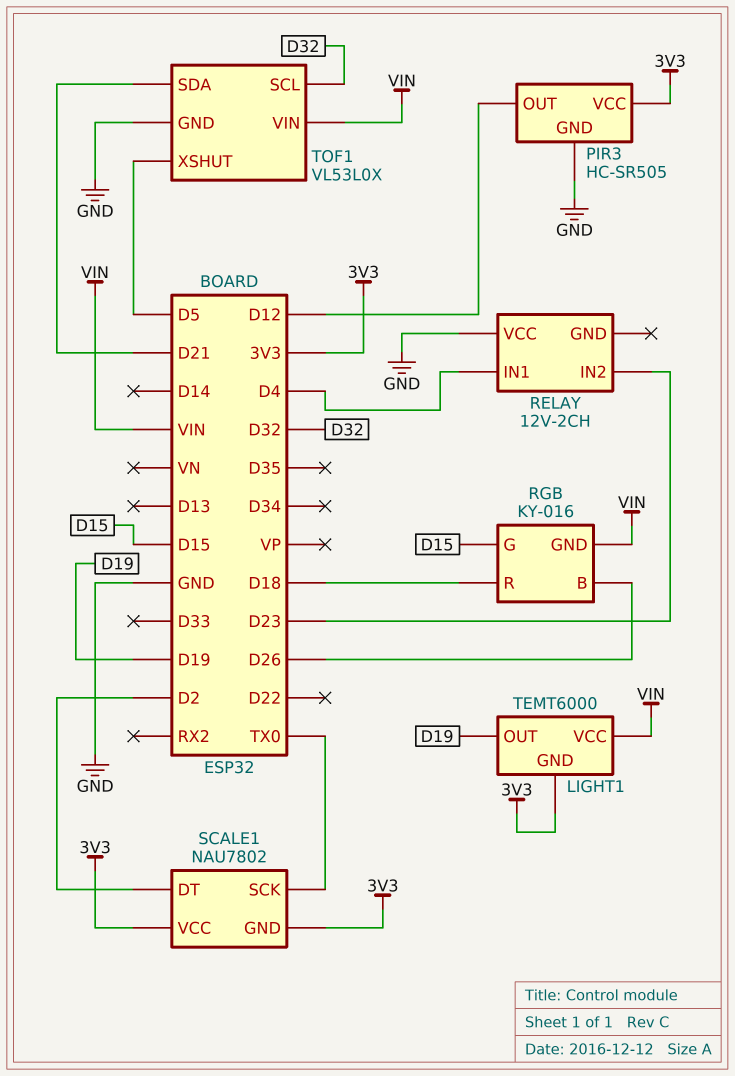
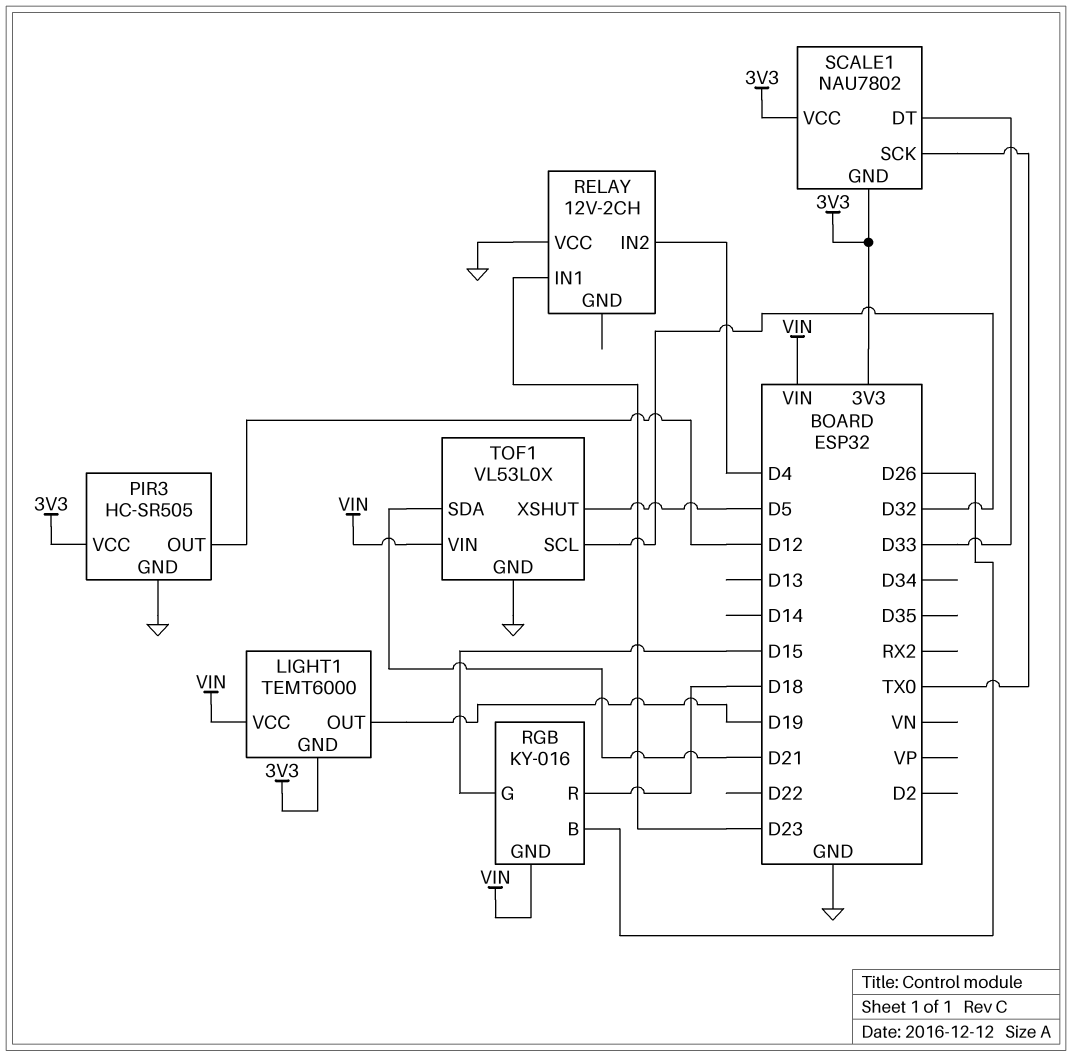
RELAY pin IN1: D4 -> D23
RELAY pin IN2: D23 -> D4
SCALE1 pin DT: D2 -> D33

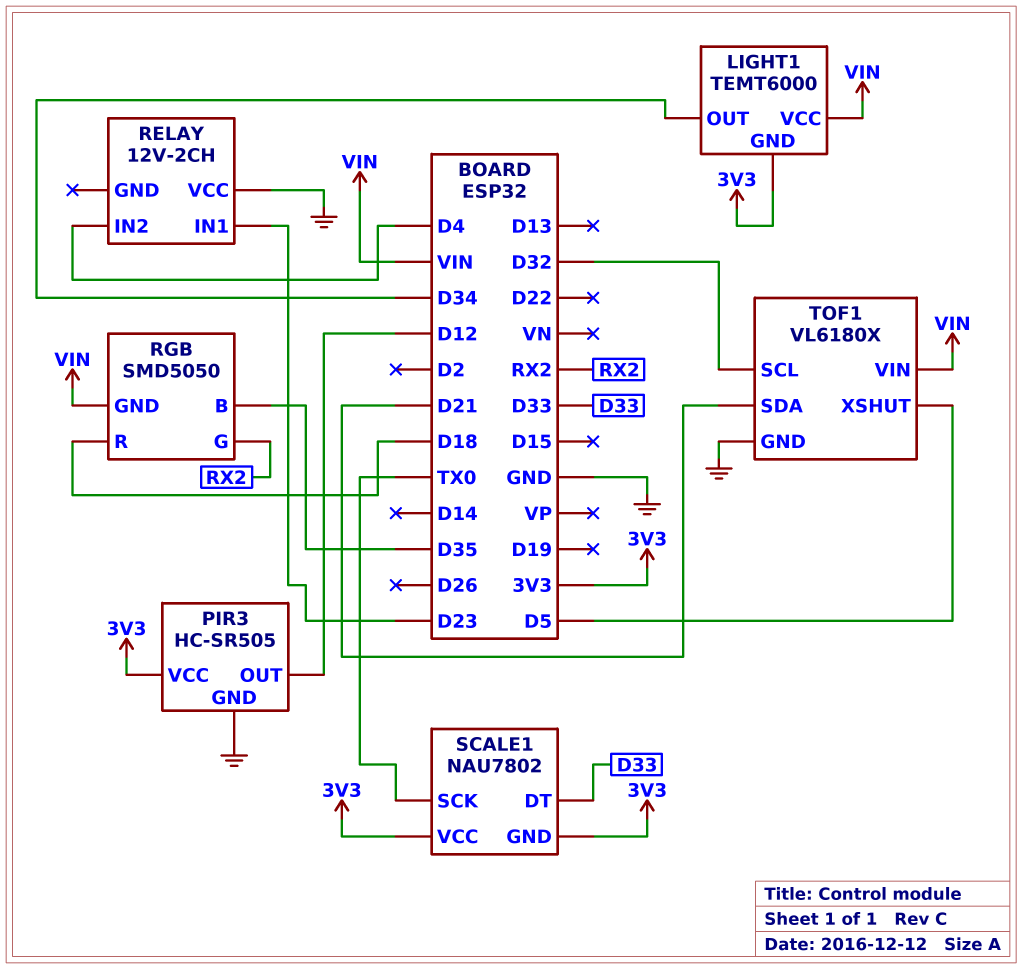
LIGHT1 pin OUT: D19 -> D34
RGB: KY-016 -> SMD5050
RGB pin B: D26 -> D35
RGB pin G: D15 -> RX2
TOF1: VL53L0X -> VL6180X

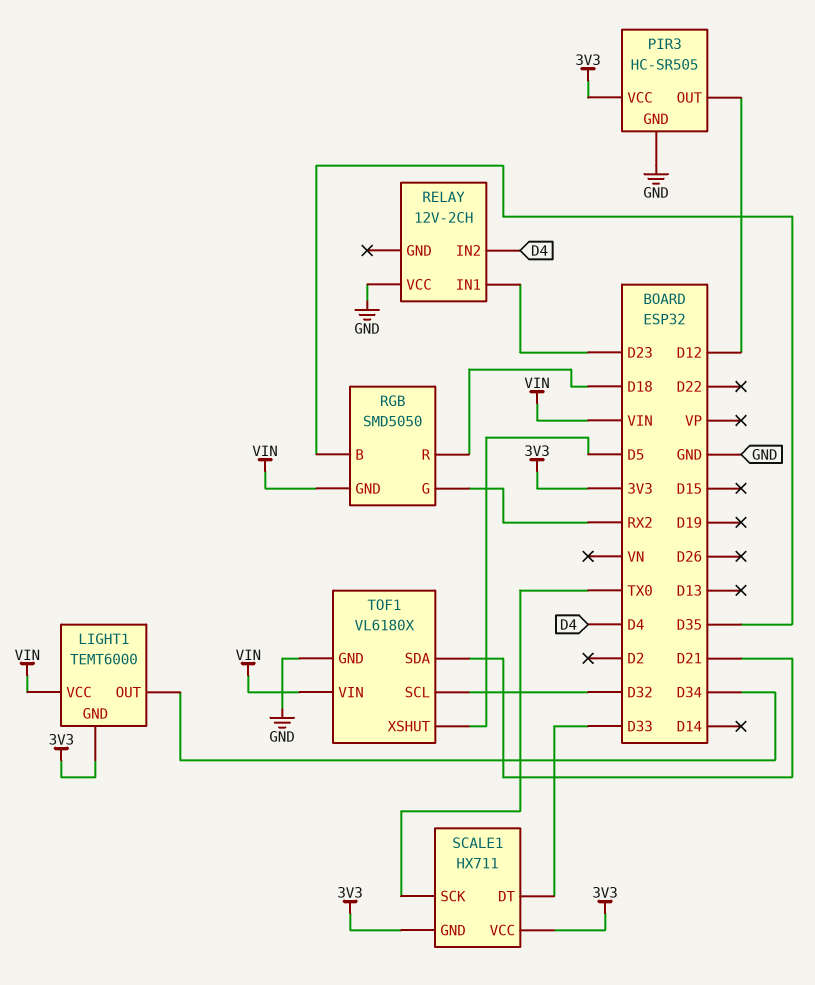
SCALE1: NAU7802 -> HX711

